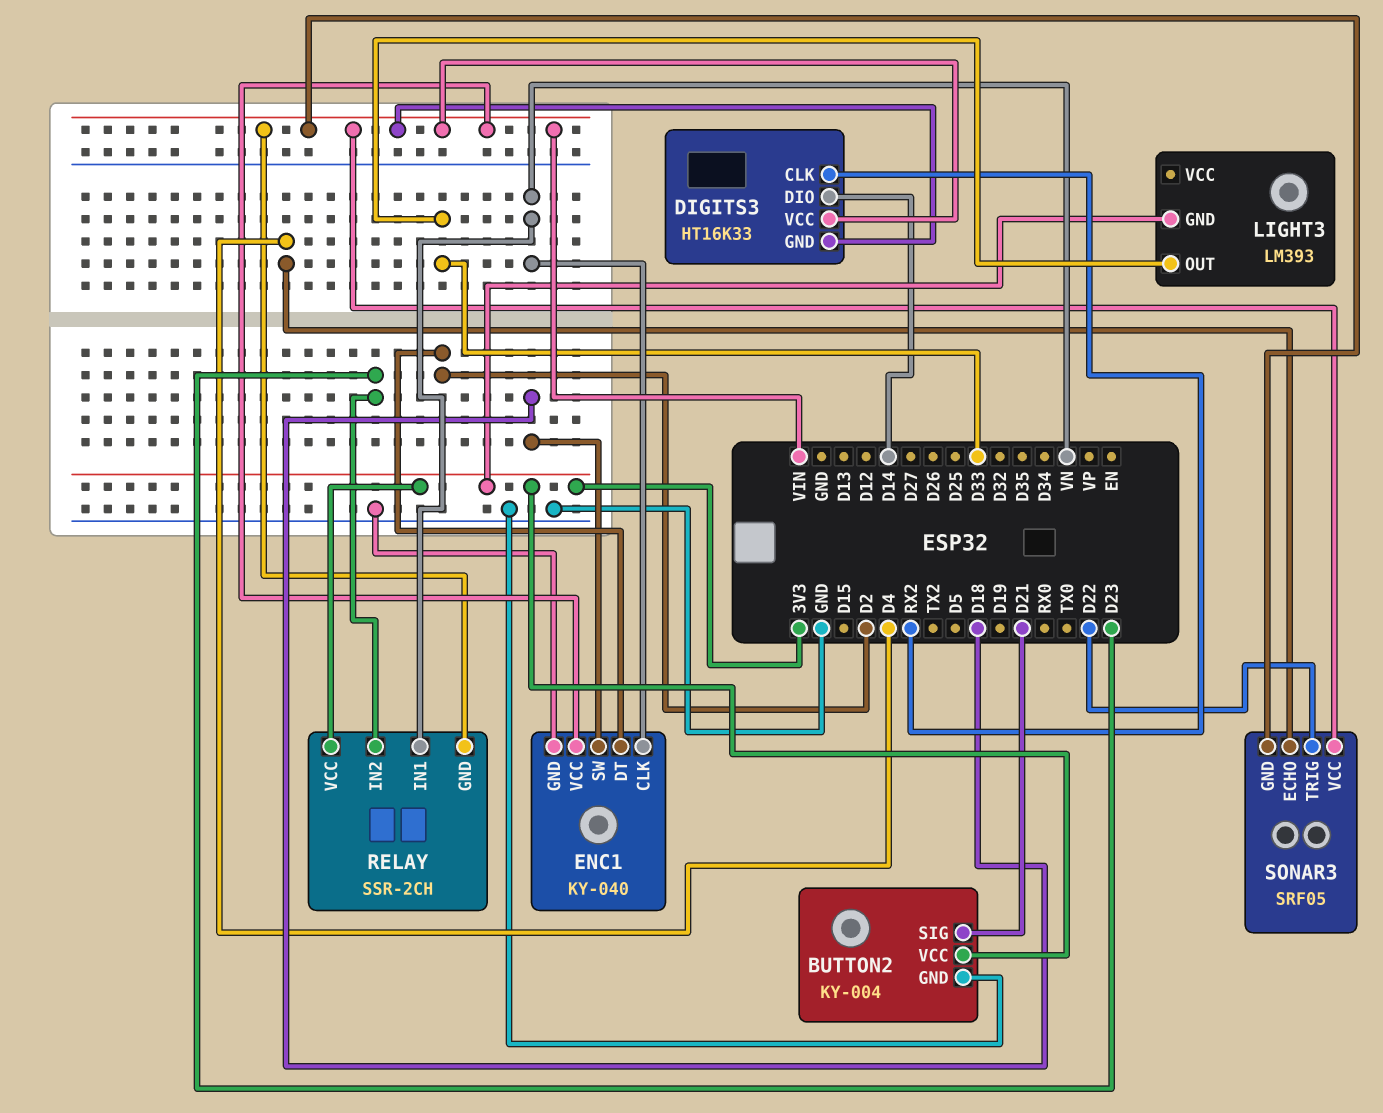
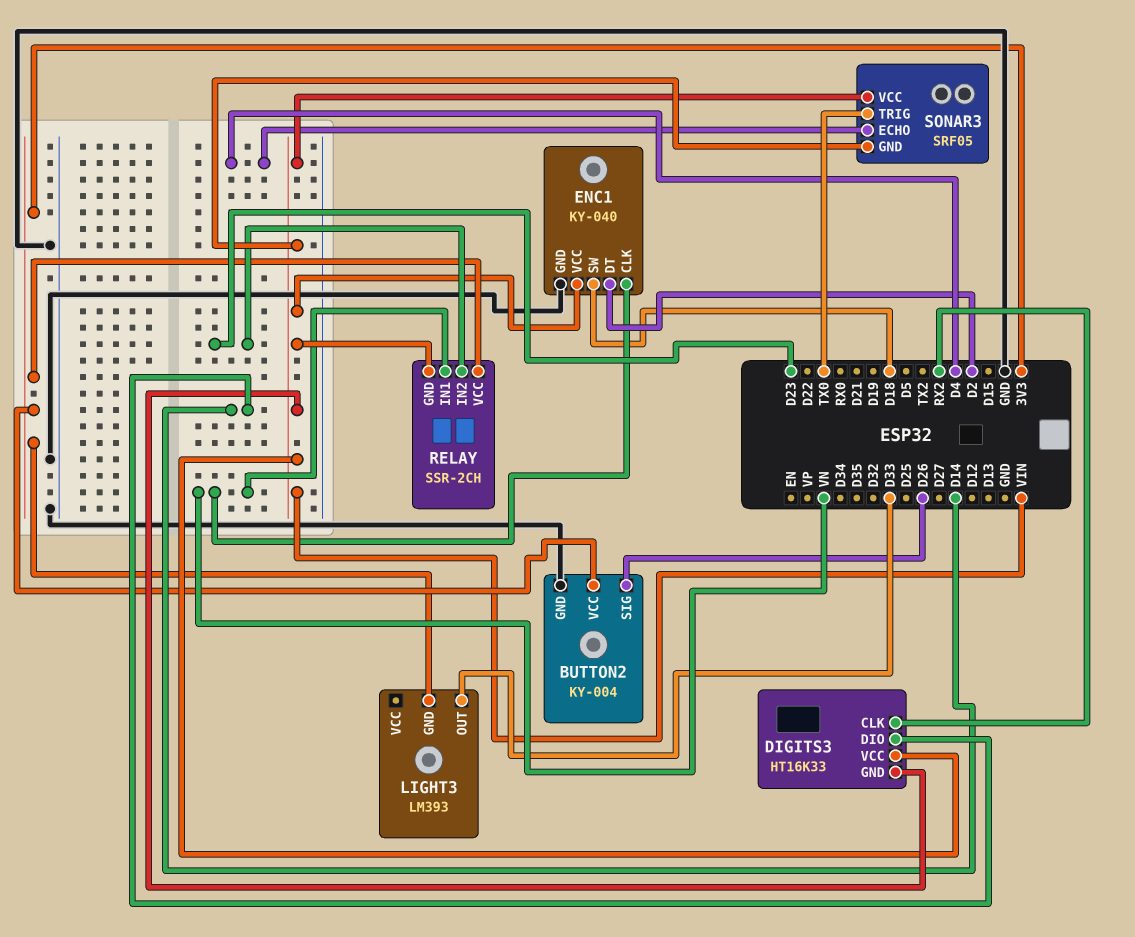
BUTTON2 pin SIG: D21 -> D26
SONAR3 pin TRIG: D22 -> TX0

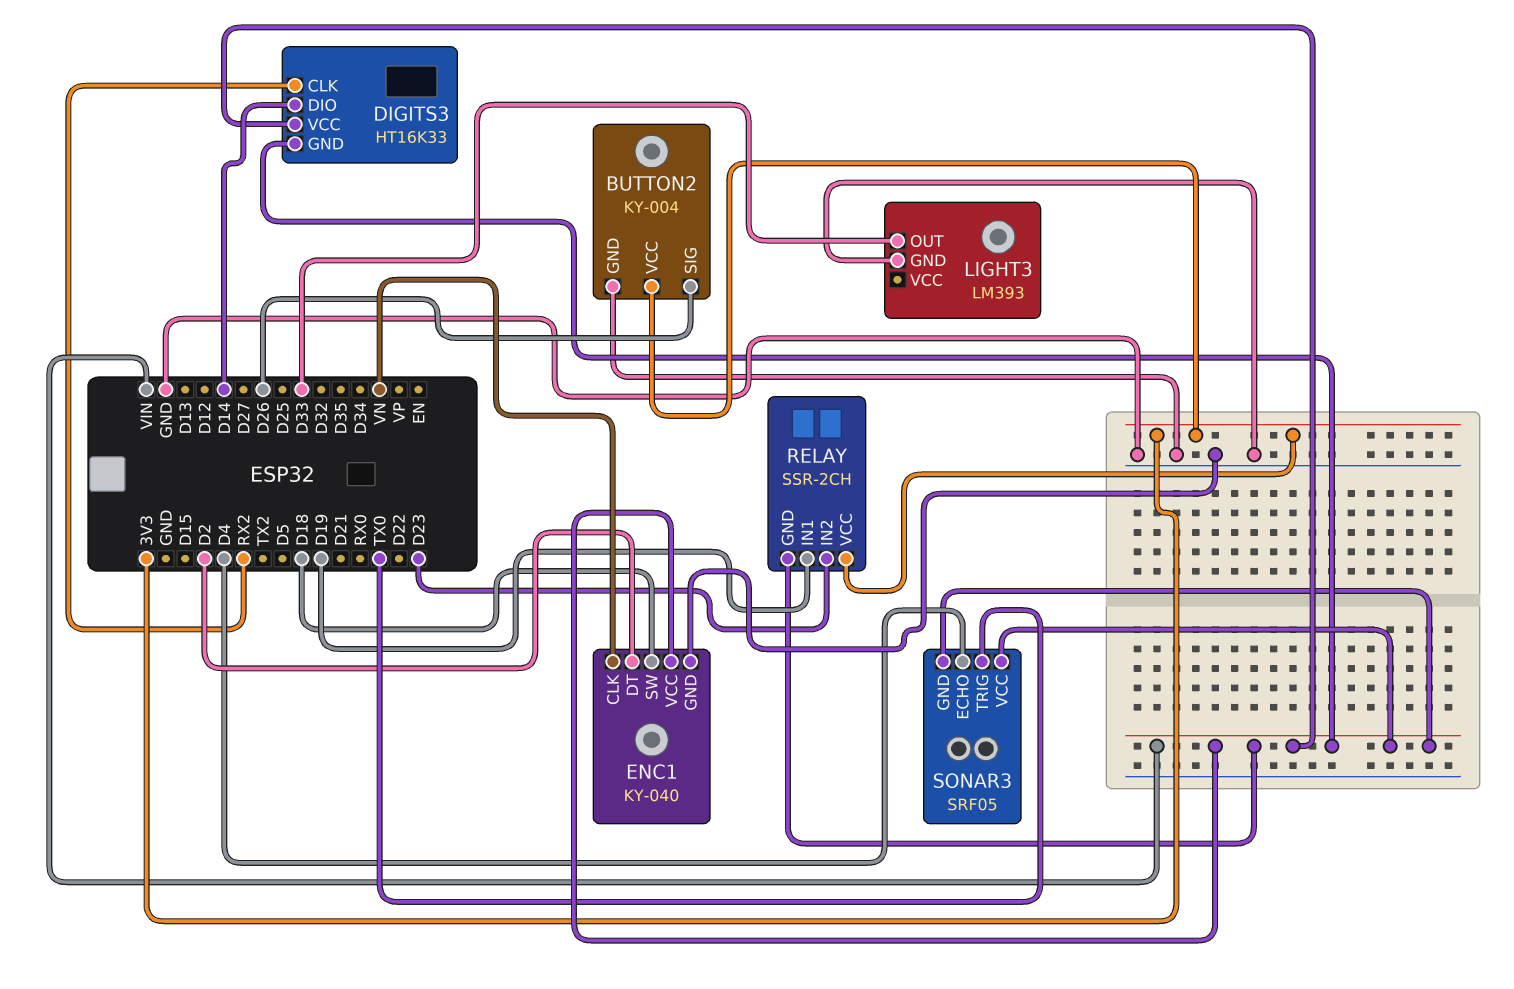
LIGHT3 pin GND: 3V3 -> GND
RELAY pin IN1: VN -> D19

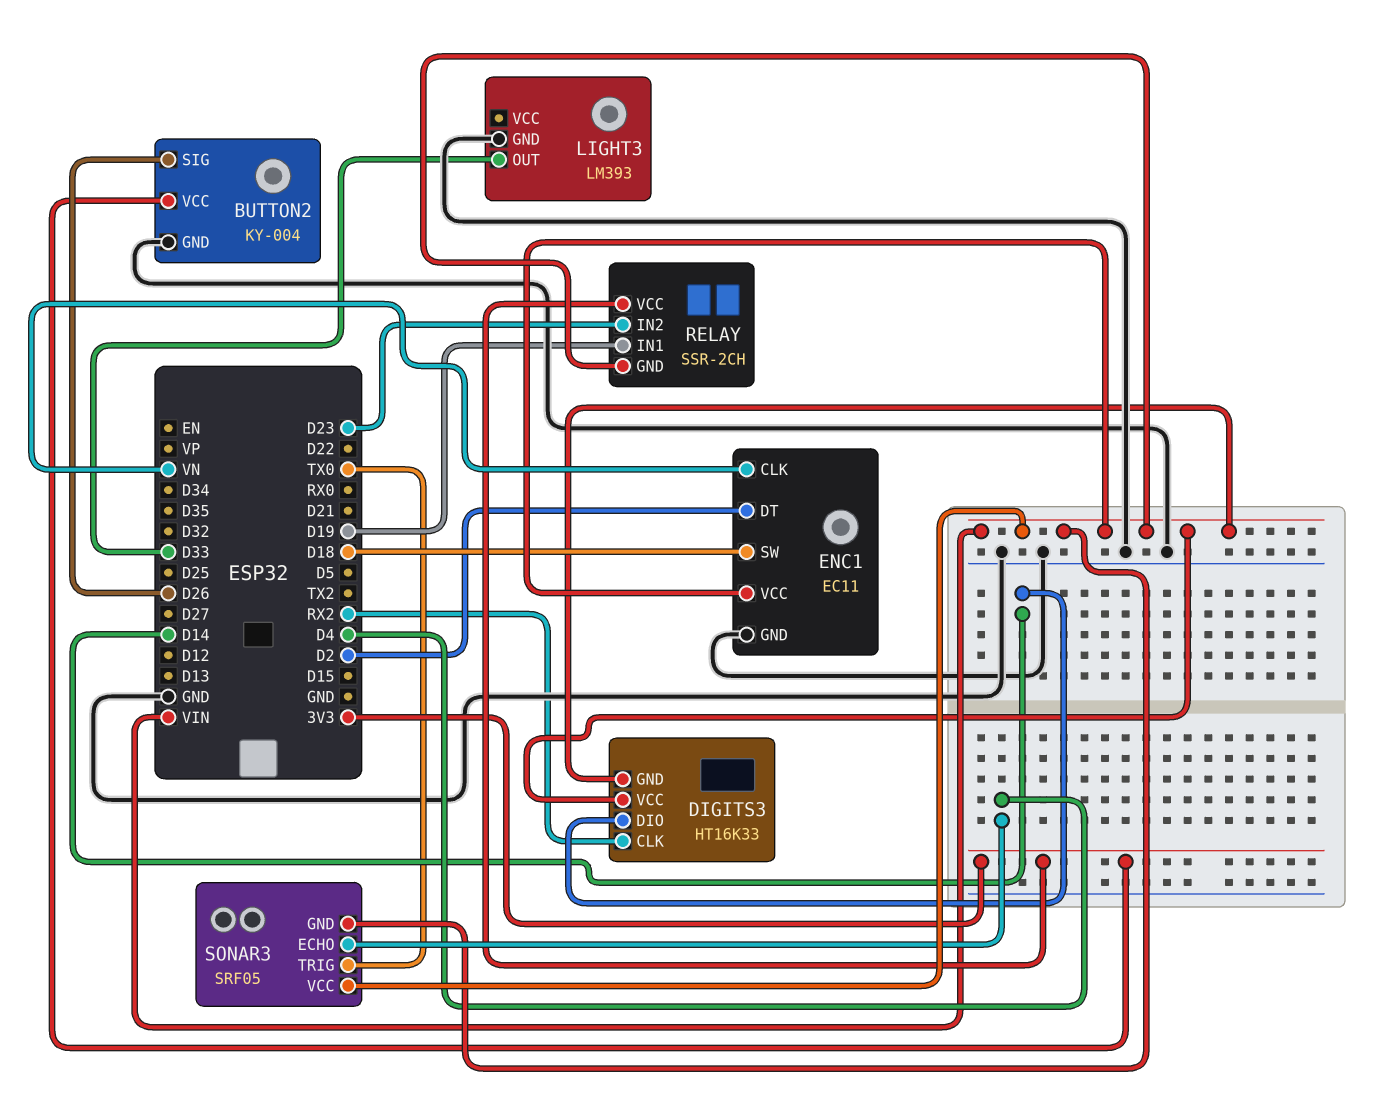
ENC1: KY-040 -> EC11

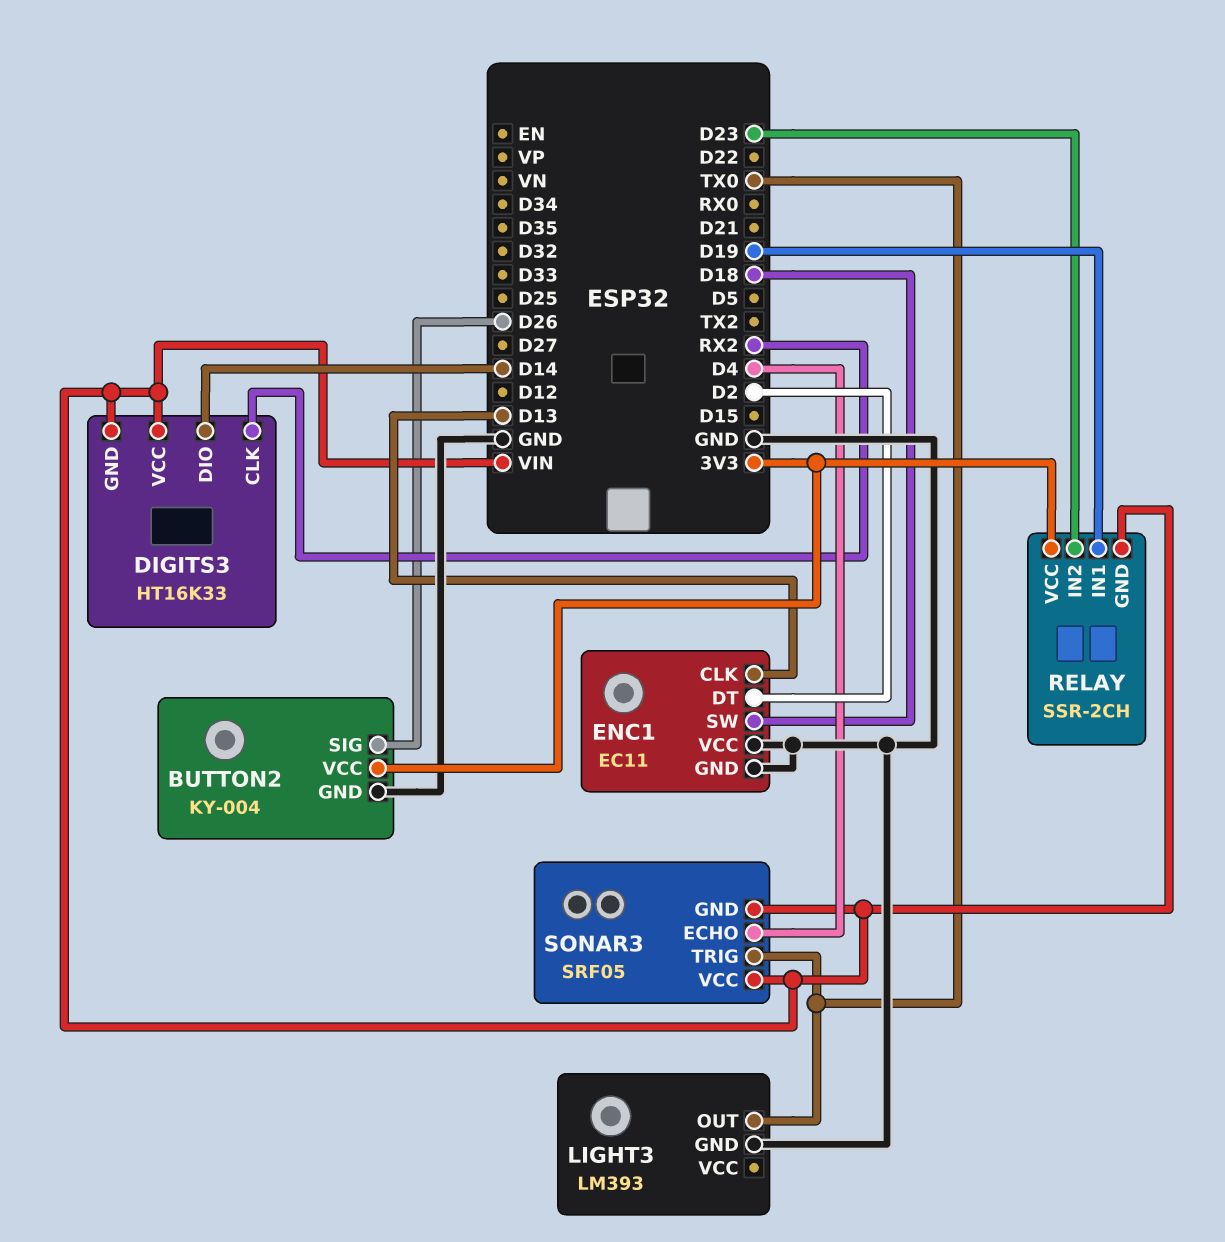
ENC1 pin CLK: VN -> D13
ENC1 pin VCC: VIN -> GND
LIGHT3 pin OUT: D33 -> TX0

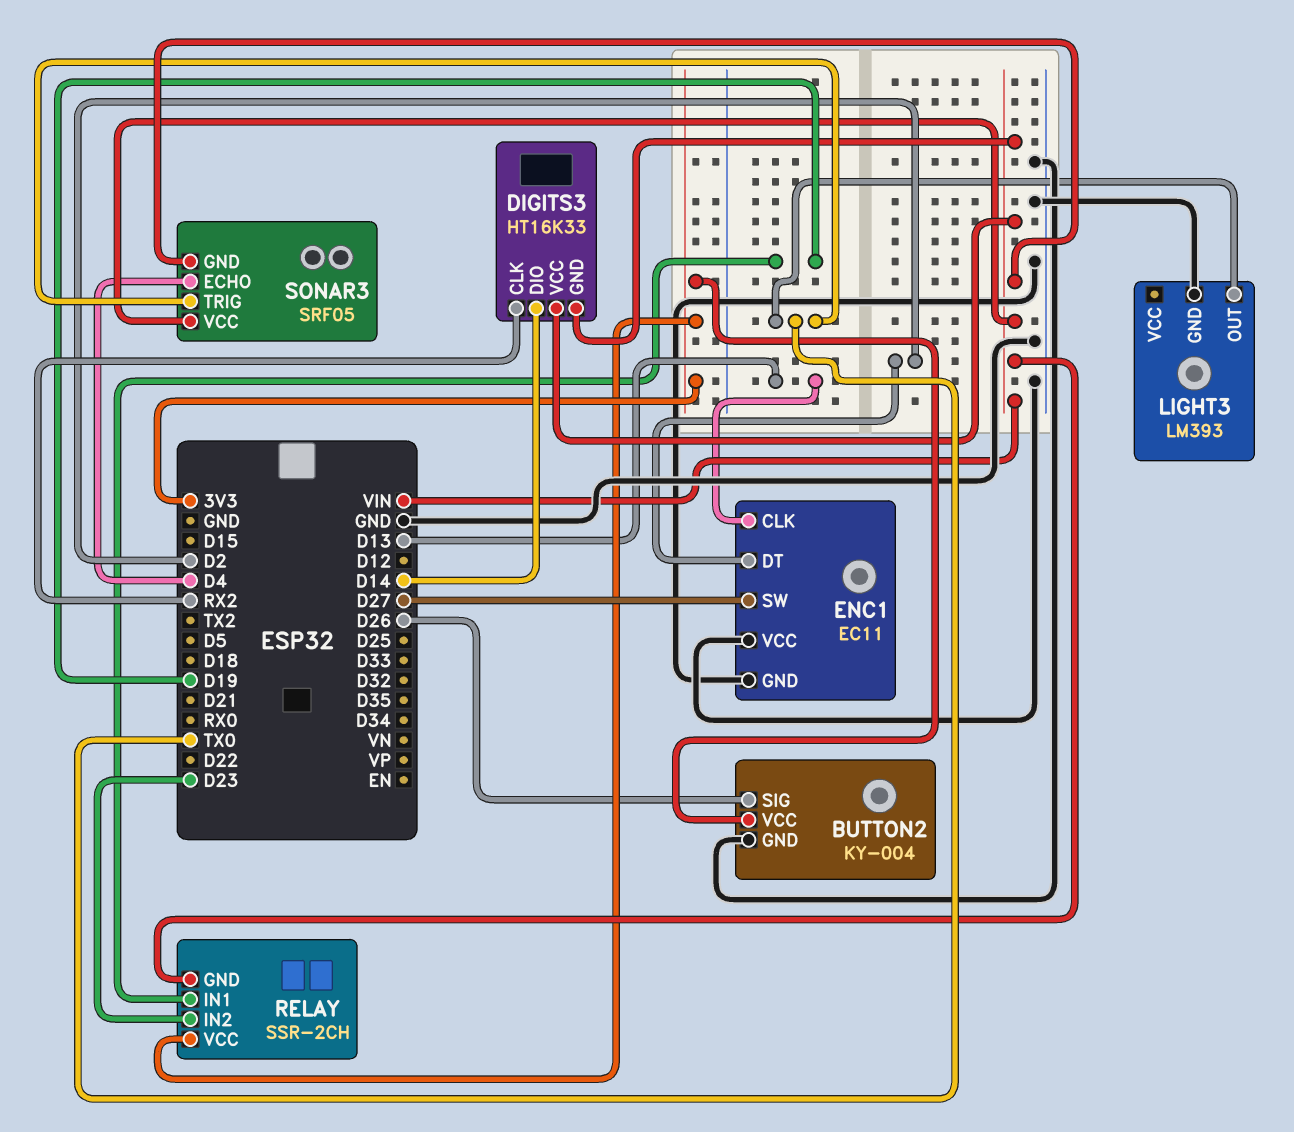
ENC1 pin SW: D18 -> D27

